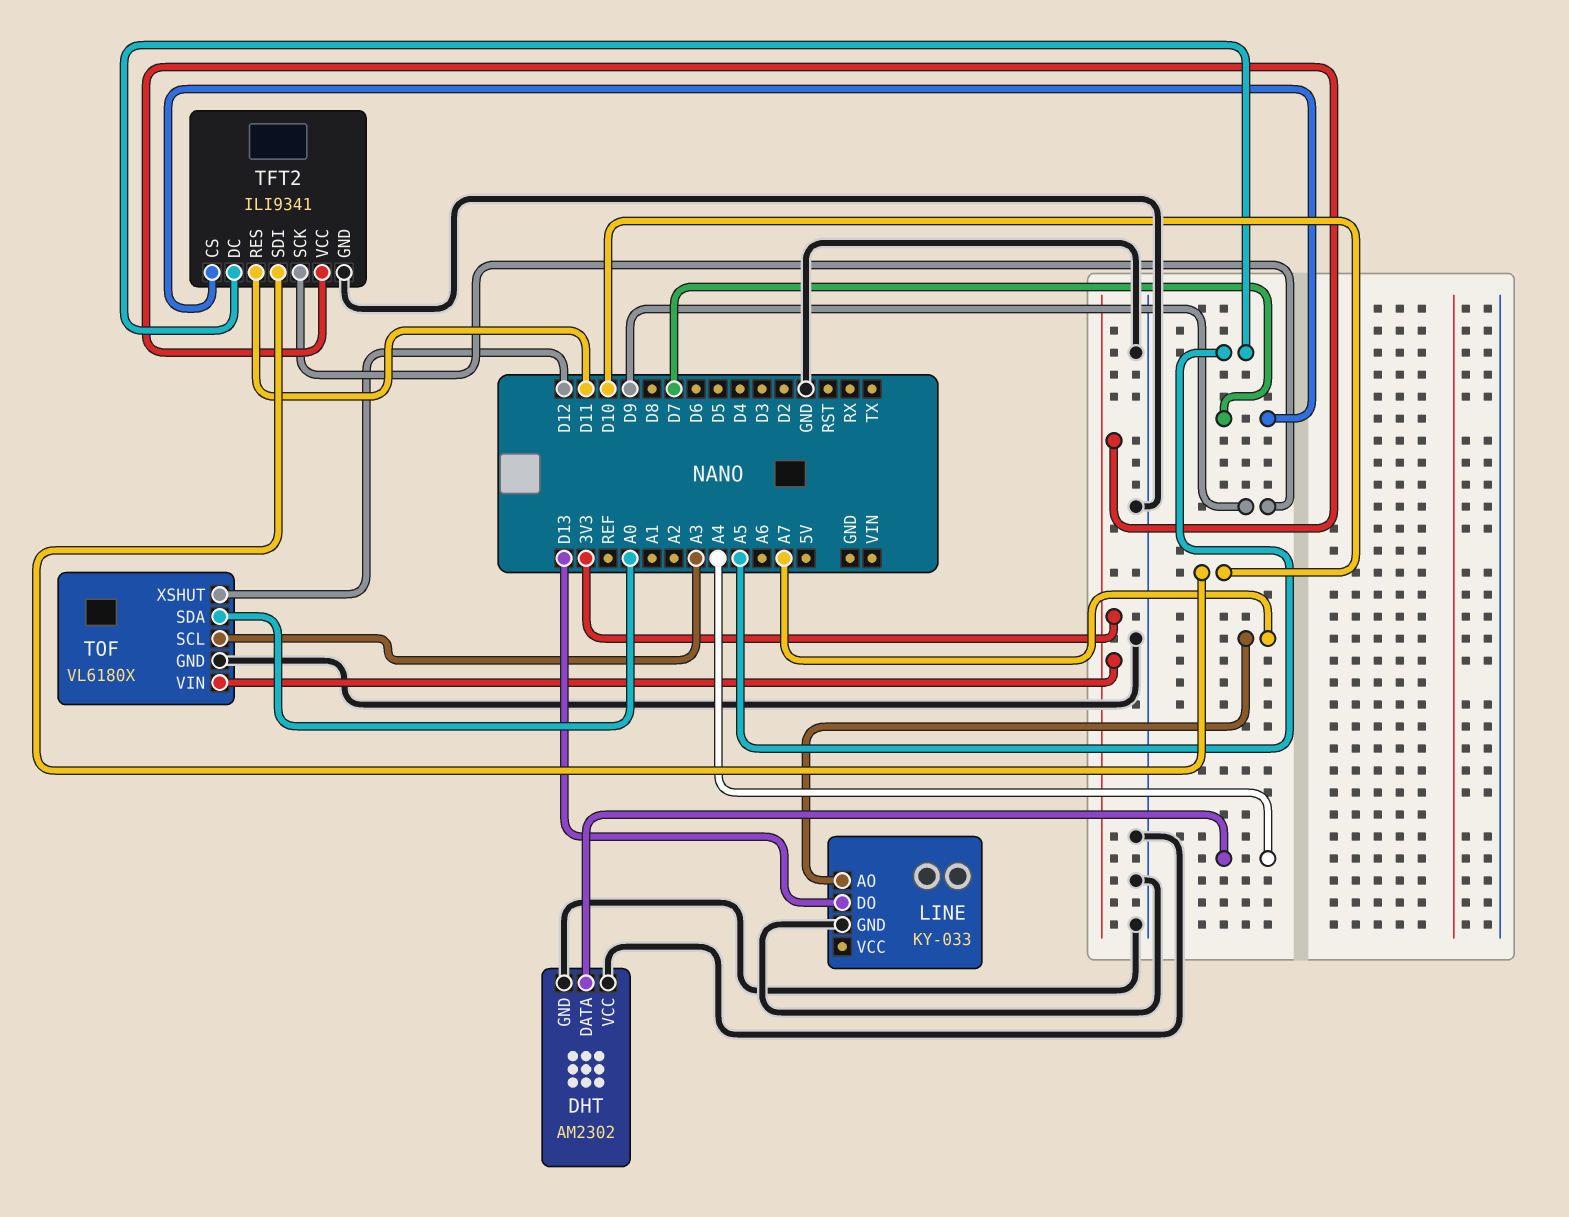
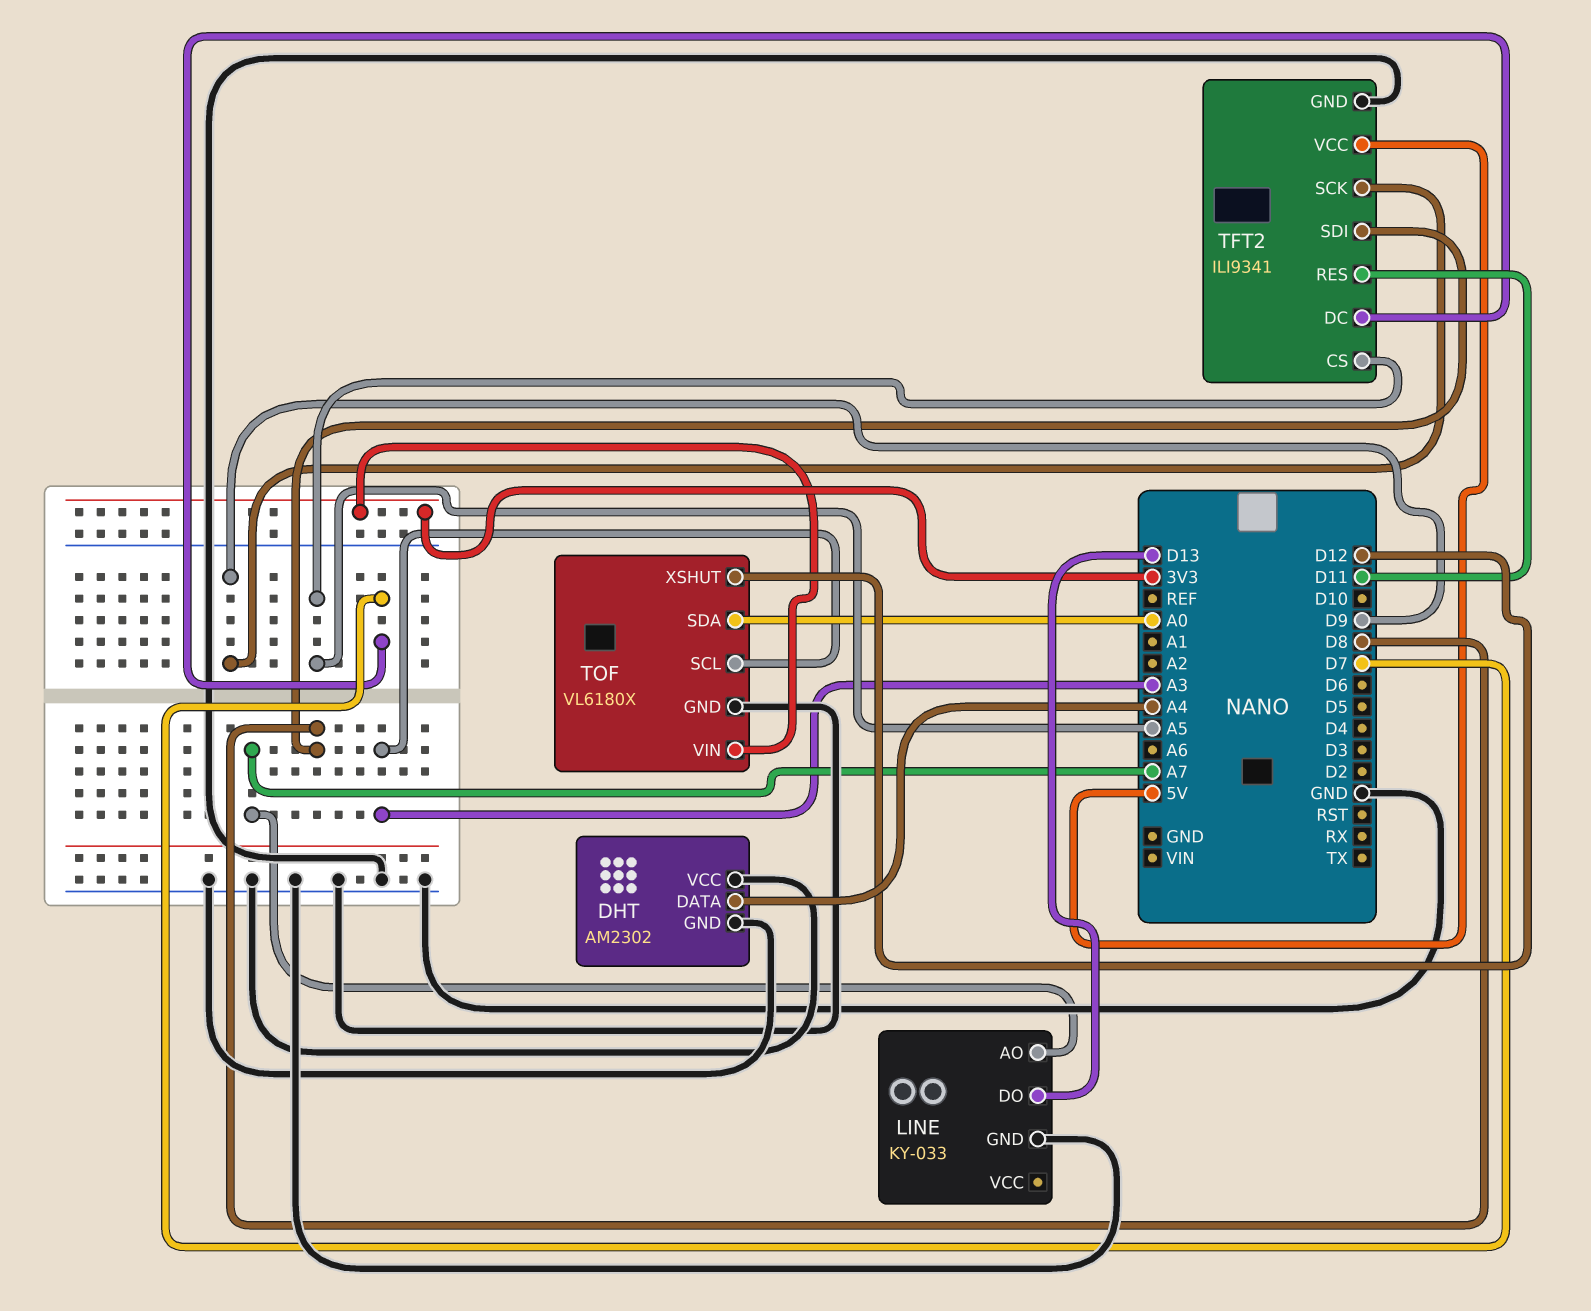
TFT2 pin CS: D7 -> A5
TFT2 pin DC: A5 -> D7
TFT2 pin SDI: D10 -> D8
TFT2 pin VCC: 3V3 -> 5V

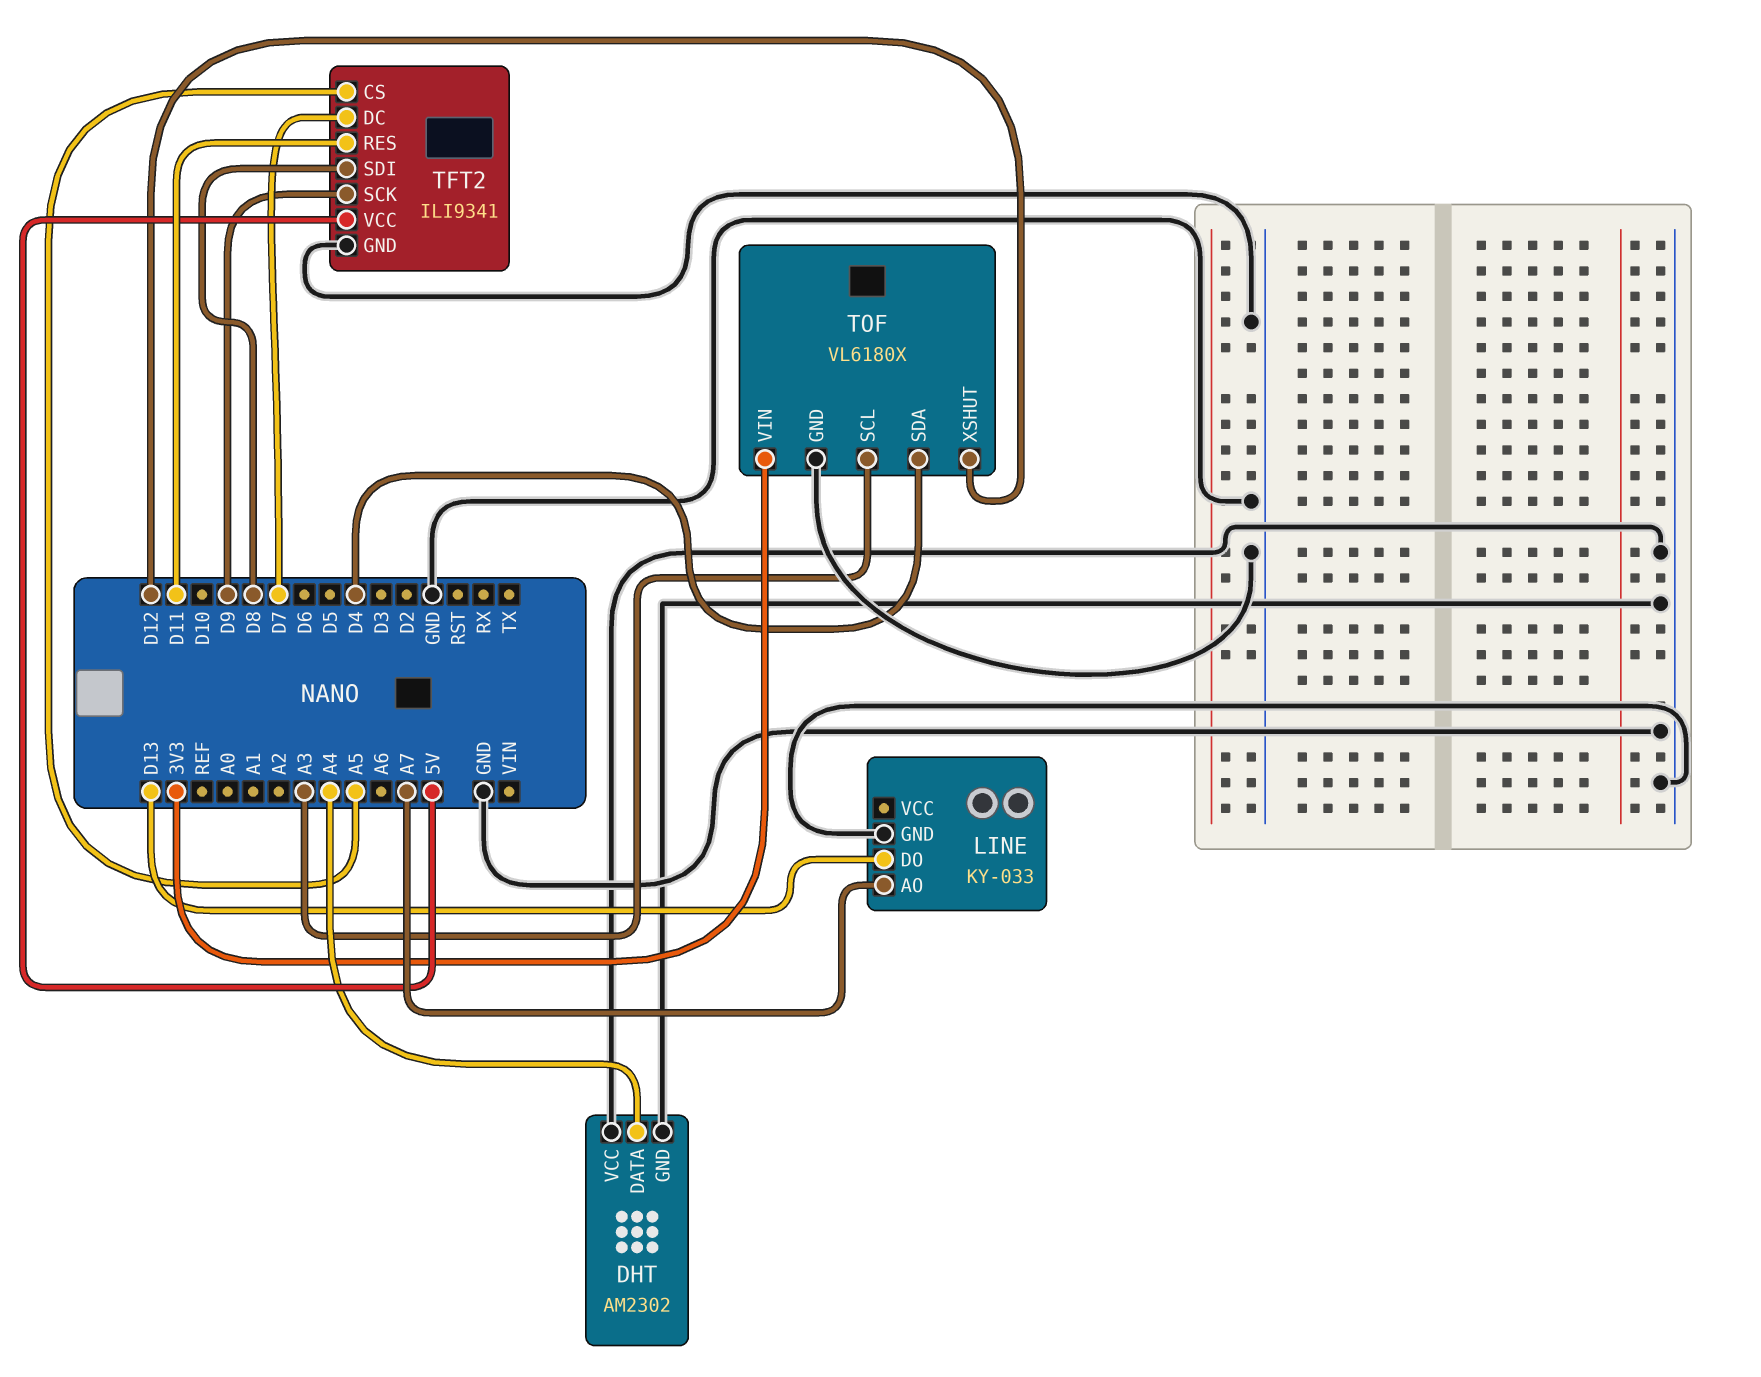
TOF pin SDA: A0 -> D4

